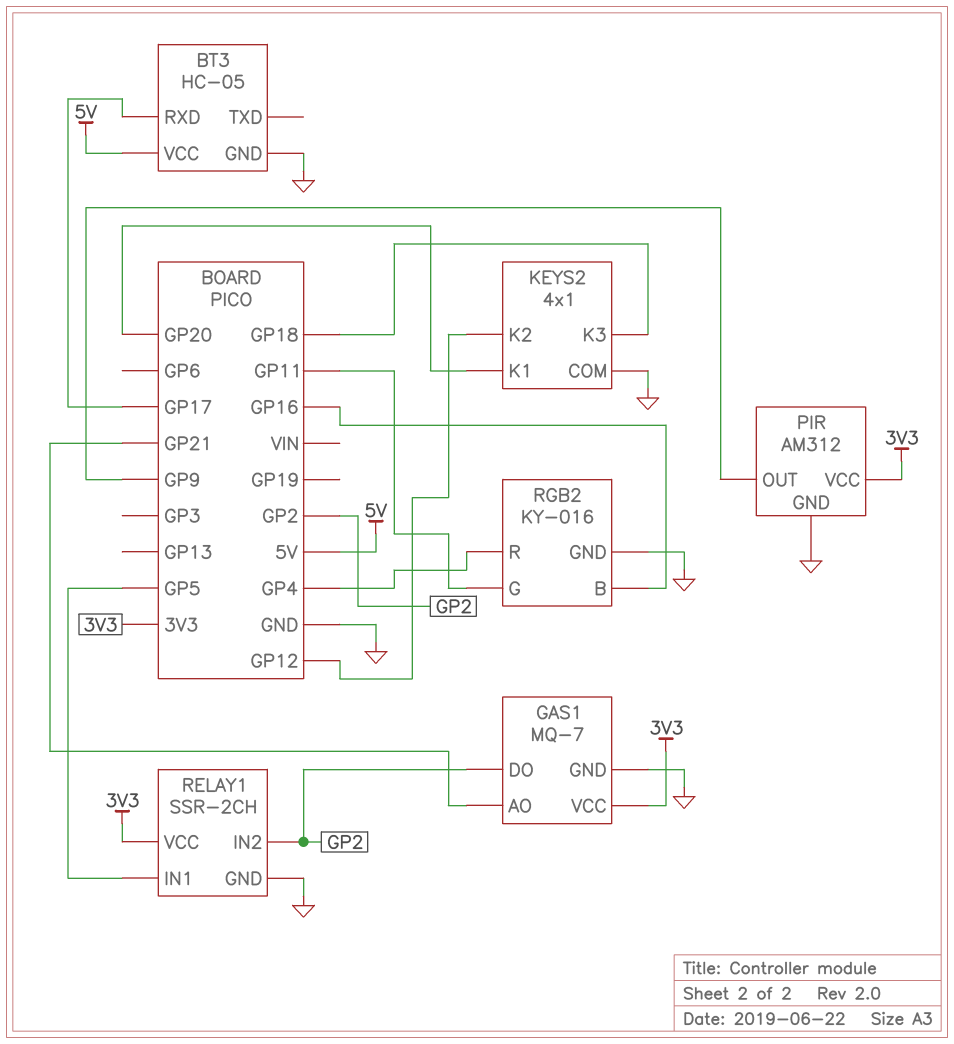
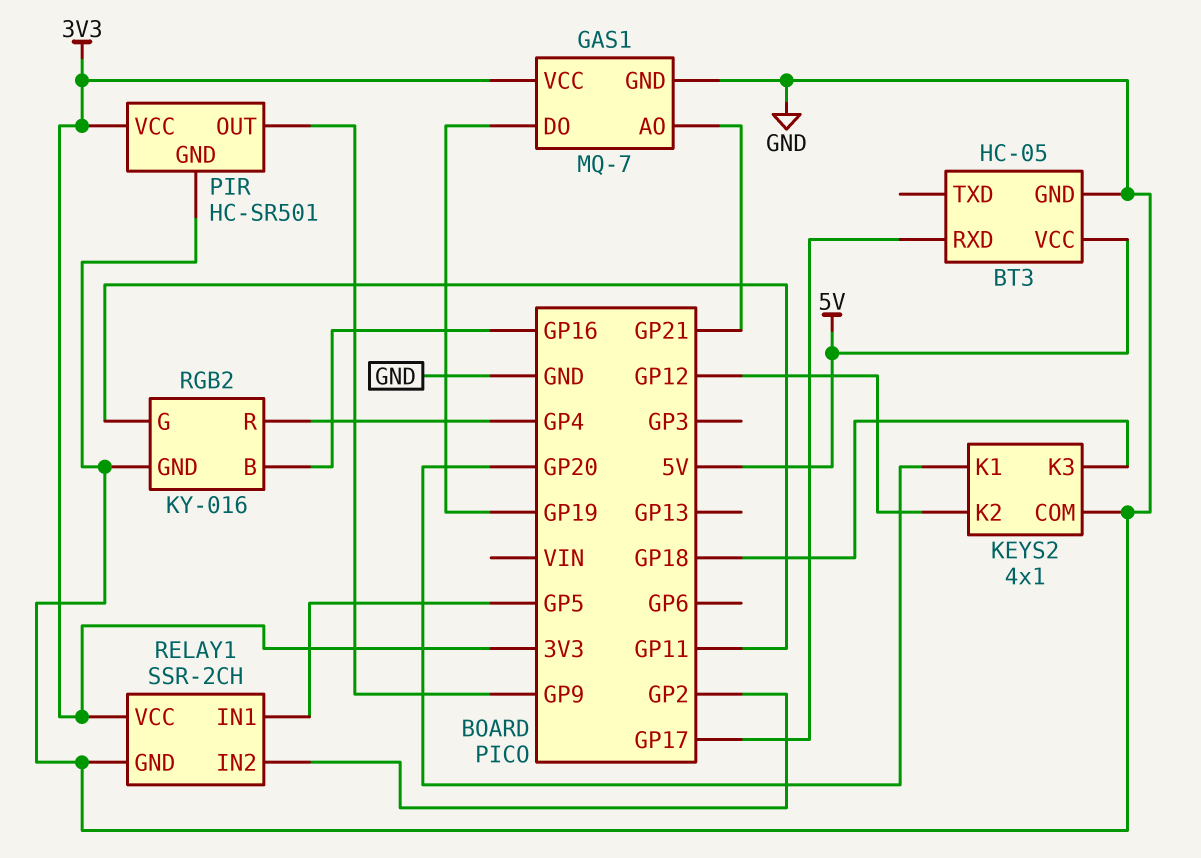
GAS1 pin DO: GP2 -> GP19
PIR: AM312 -> HC-SR501

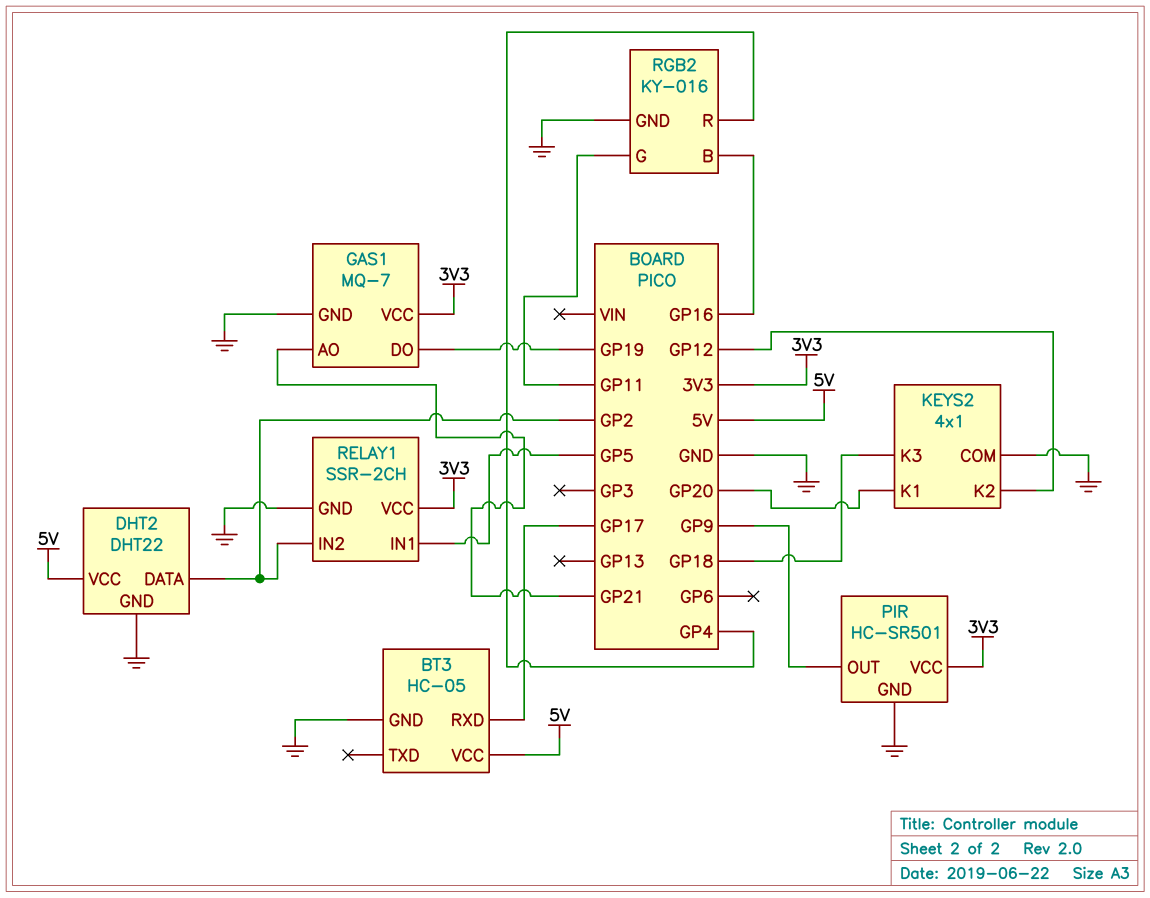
DHT2: none -> DHT22
DHT2 pin DATA: none -> GP2
DHT2 pin GND: none -> GND
DHT2 pin VCC: none -> 5V

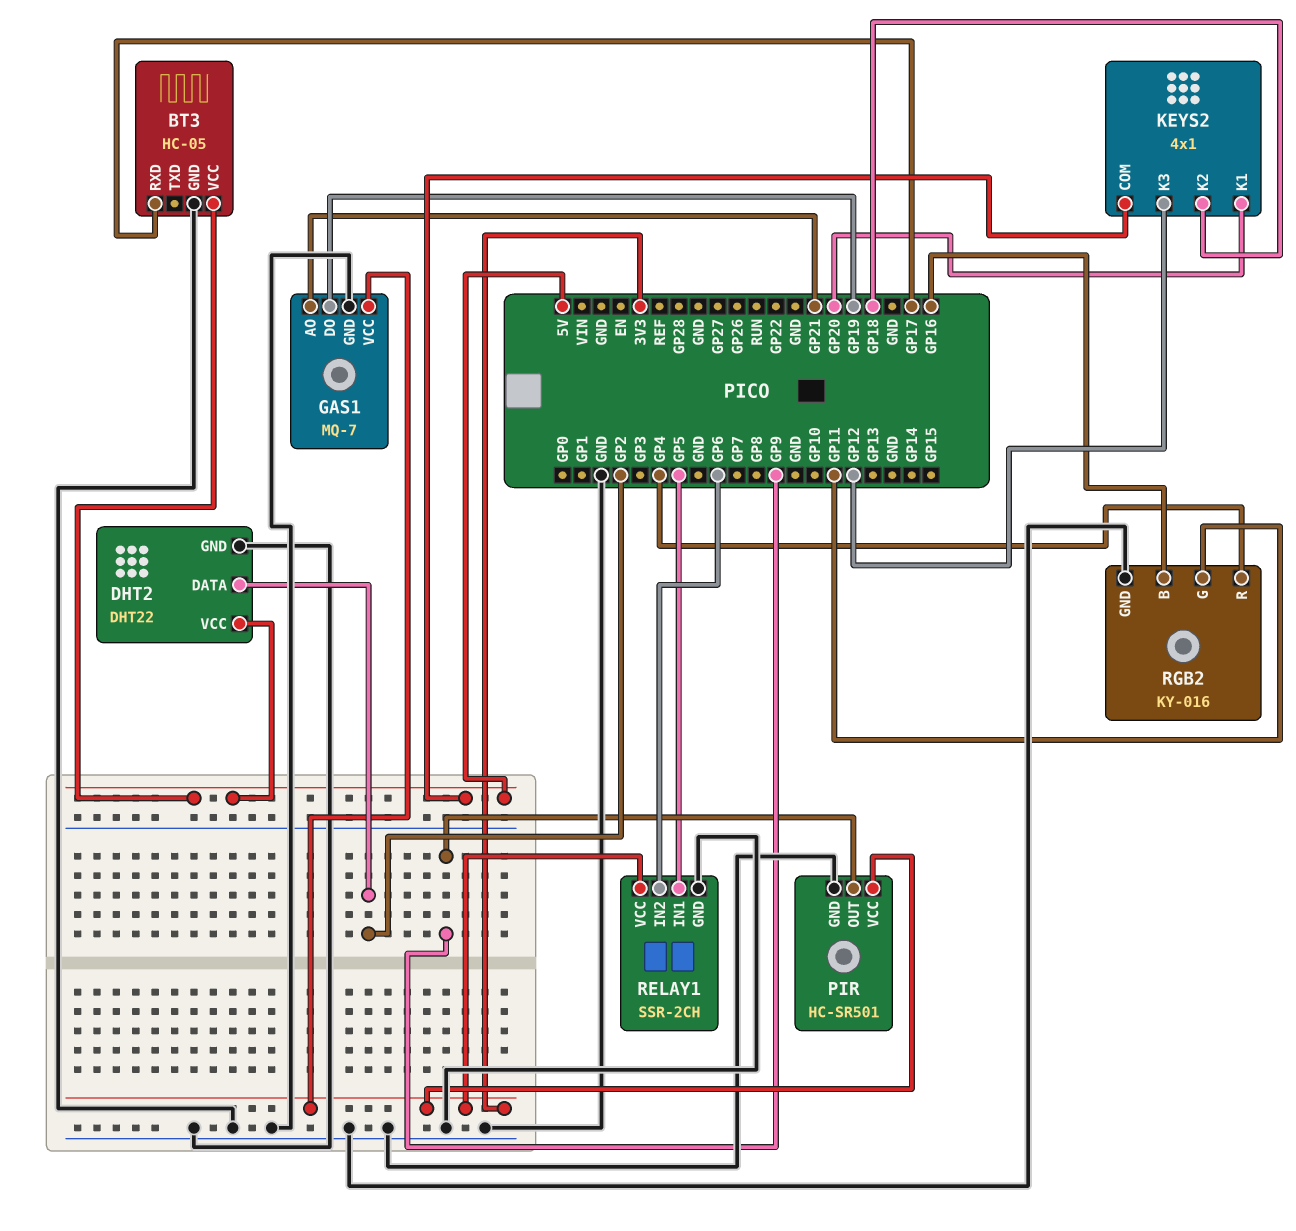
KEYS2 pin COM: GND -> 5V
KEYS2 pin K2: GP12 -> GP18
KEYS2 pin K3: GP18 -> GP12
RELAY1 pin IN2: GP2 -> GP6

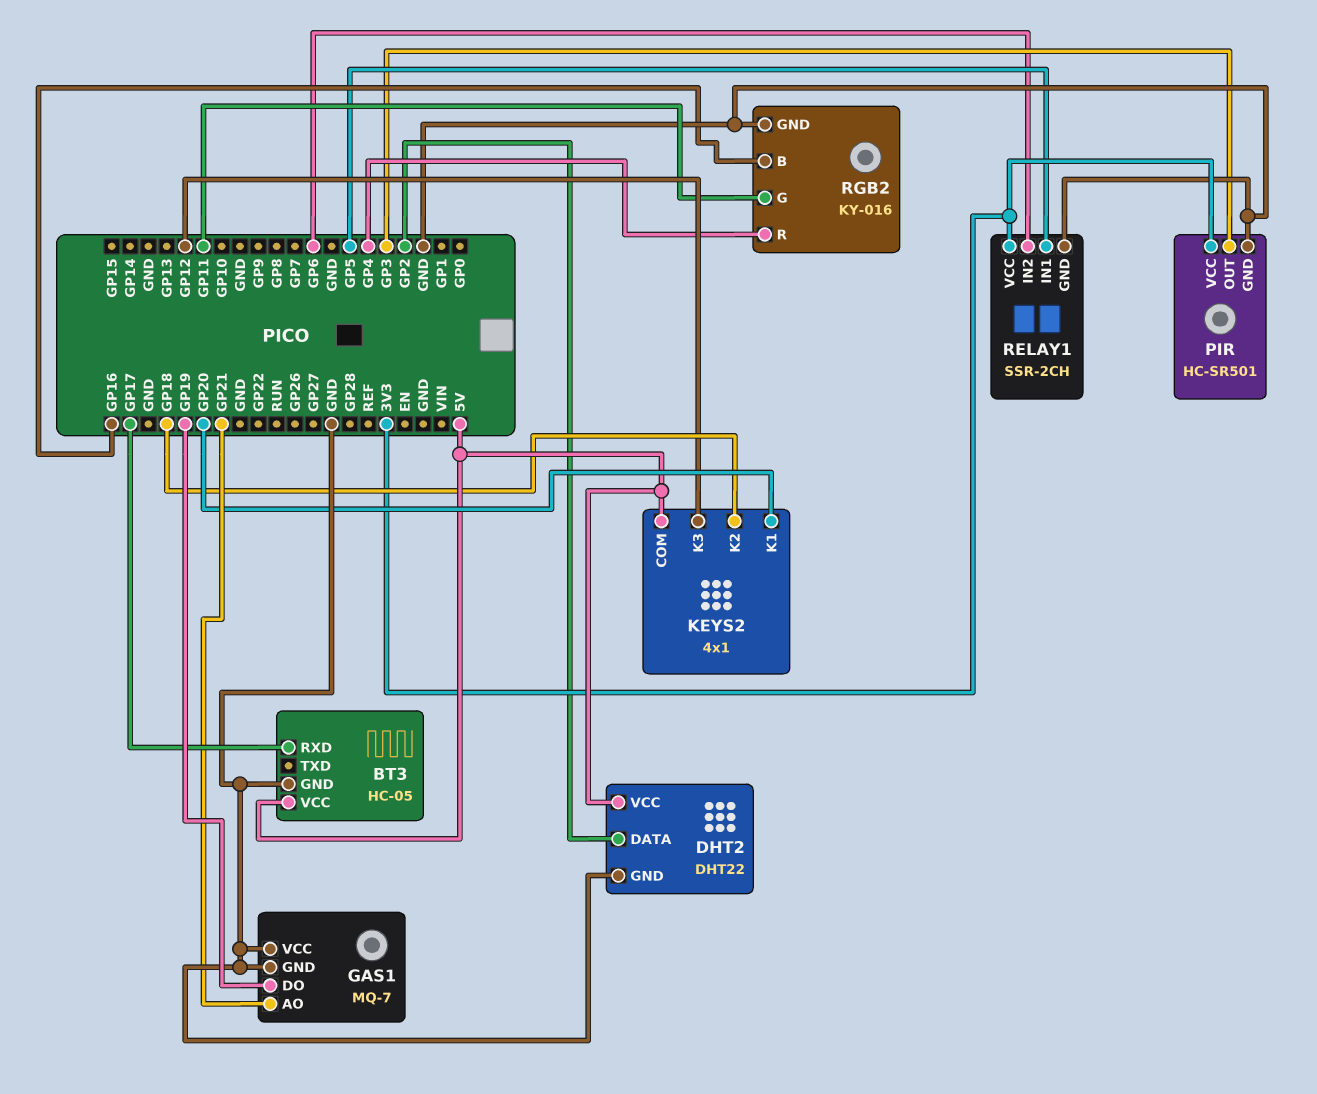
GAS1 pin VCC: 3V3 -> GND
PIR pin OUT: GP9 -> GP3

